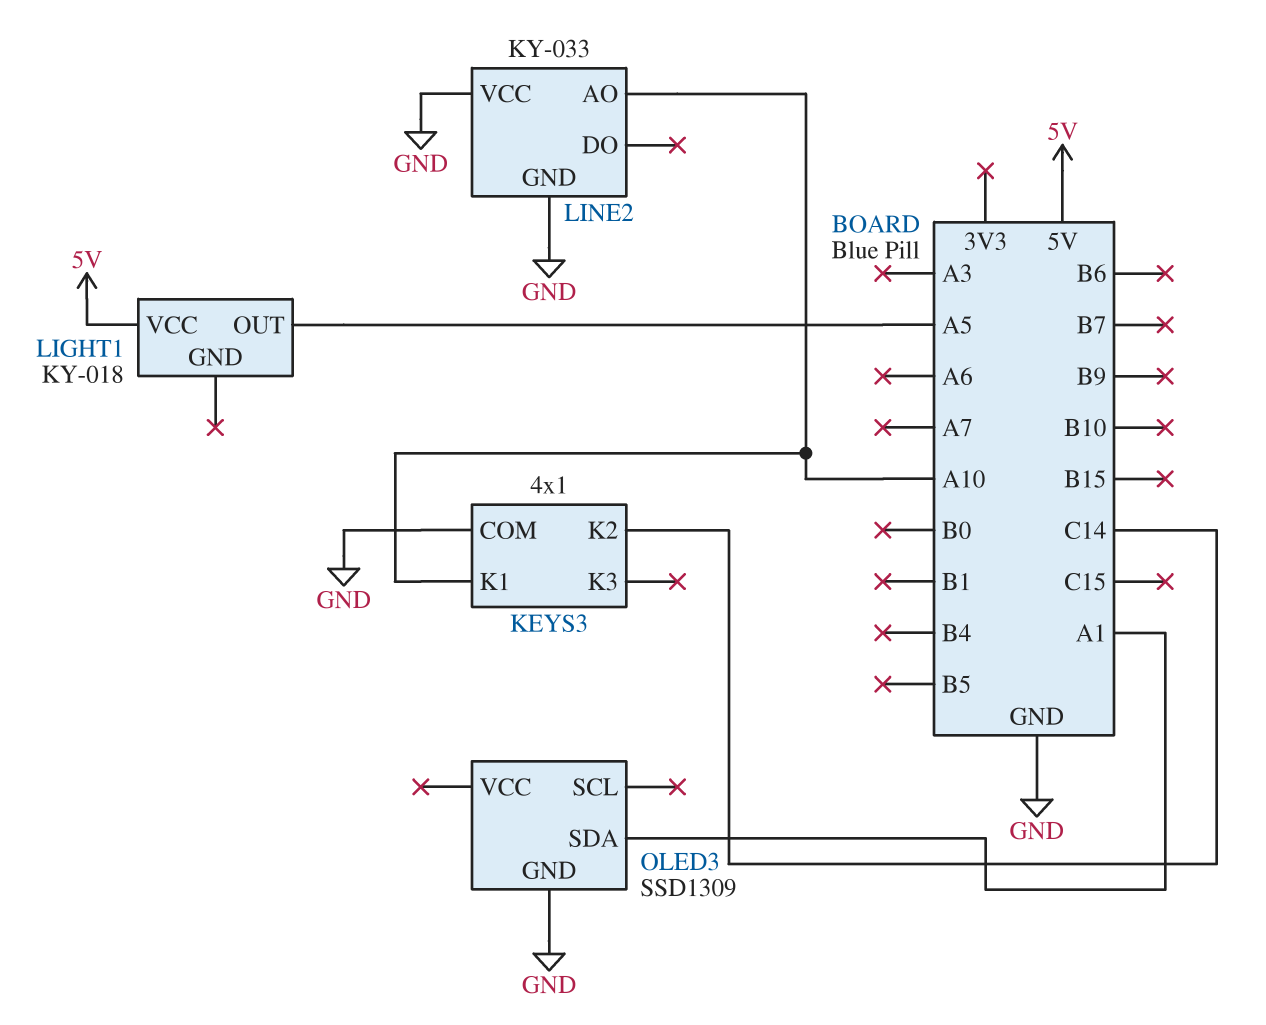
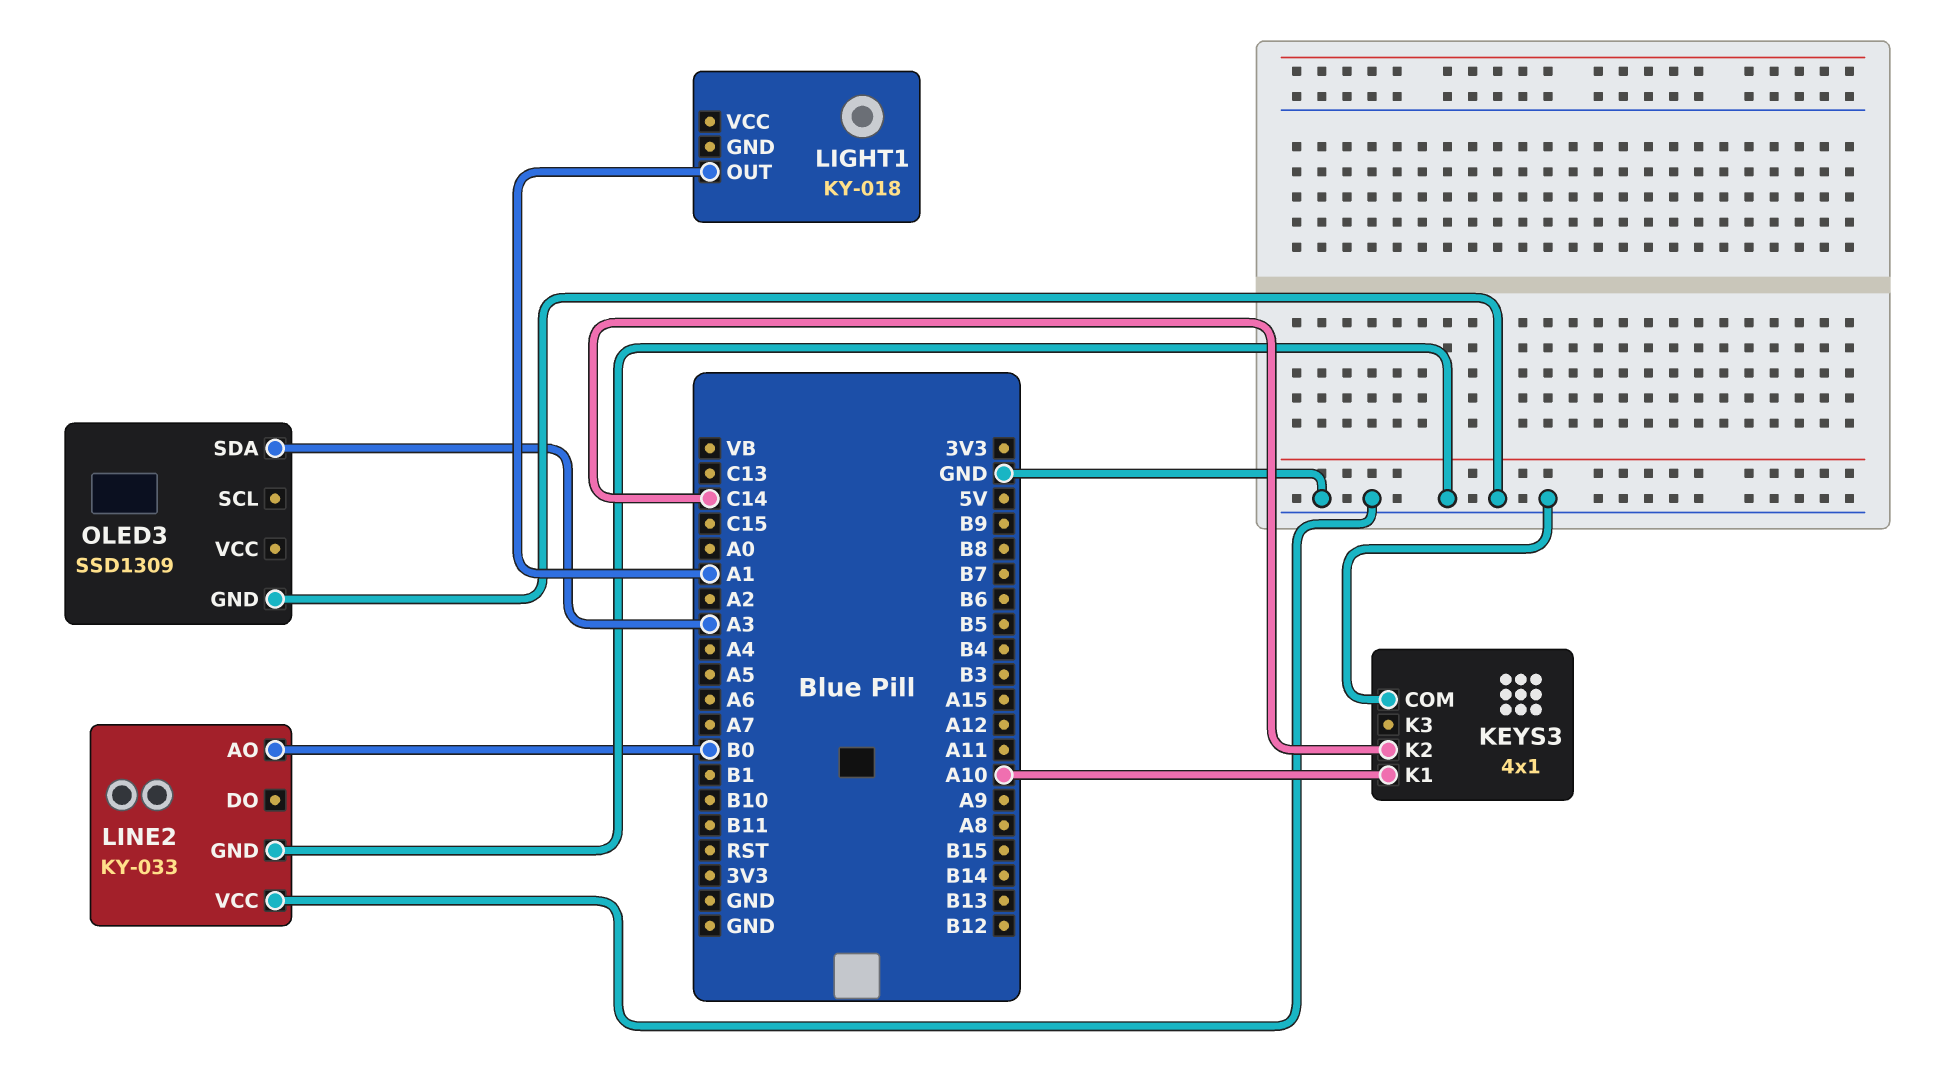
LIGHT1 pin OUT: A5 -> A1
LIGHT1 pin VCC: 5V -> none
LINE2 pin AO: A10 -> B0
OLED3 pin SDA: A1 -> A3

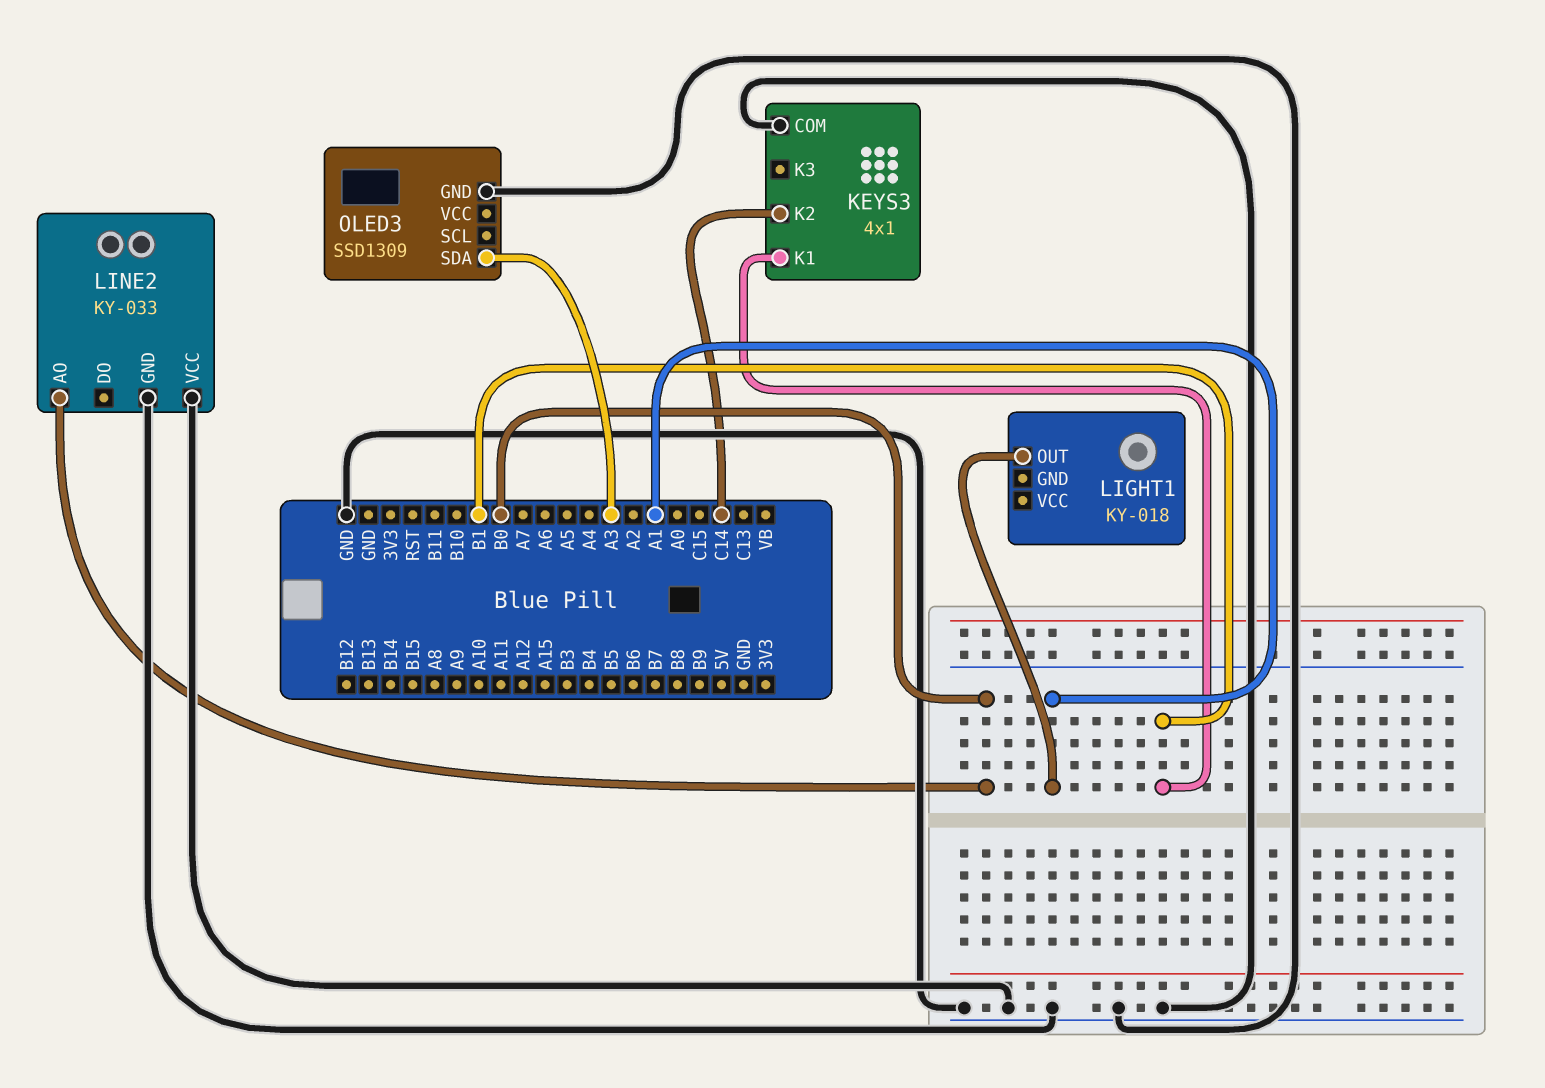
KEYS3 pin K1: A10 -> B1

